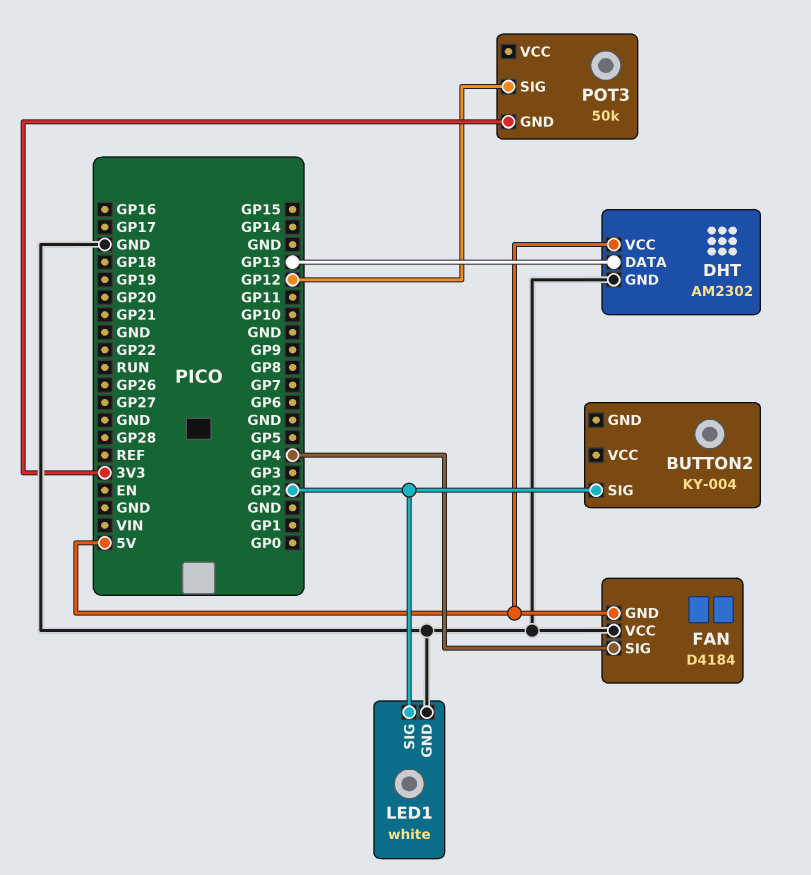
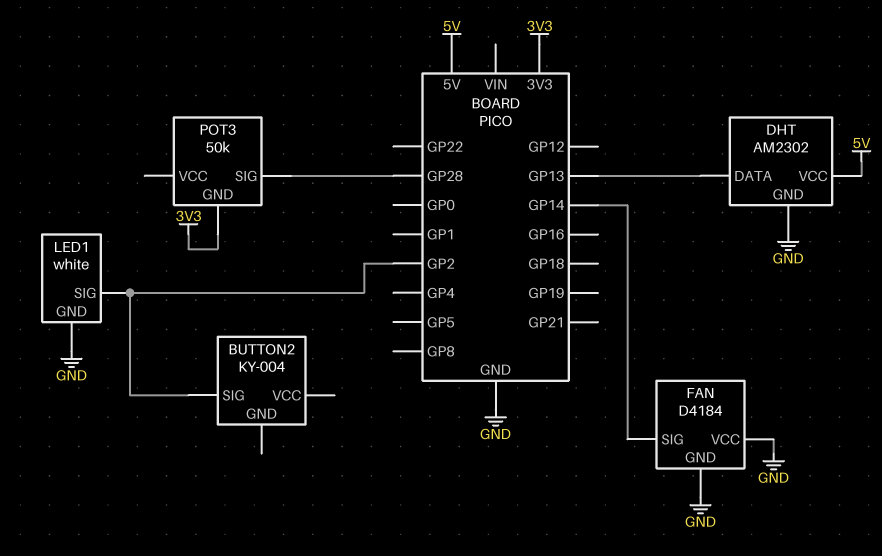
FAN pin GND: 5V -> GND
FAN pin SIG: GP4 -> GP14
POT3 pin SIG: GP12 -> GP28

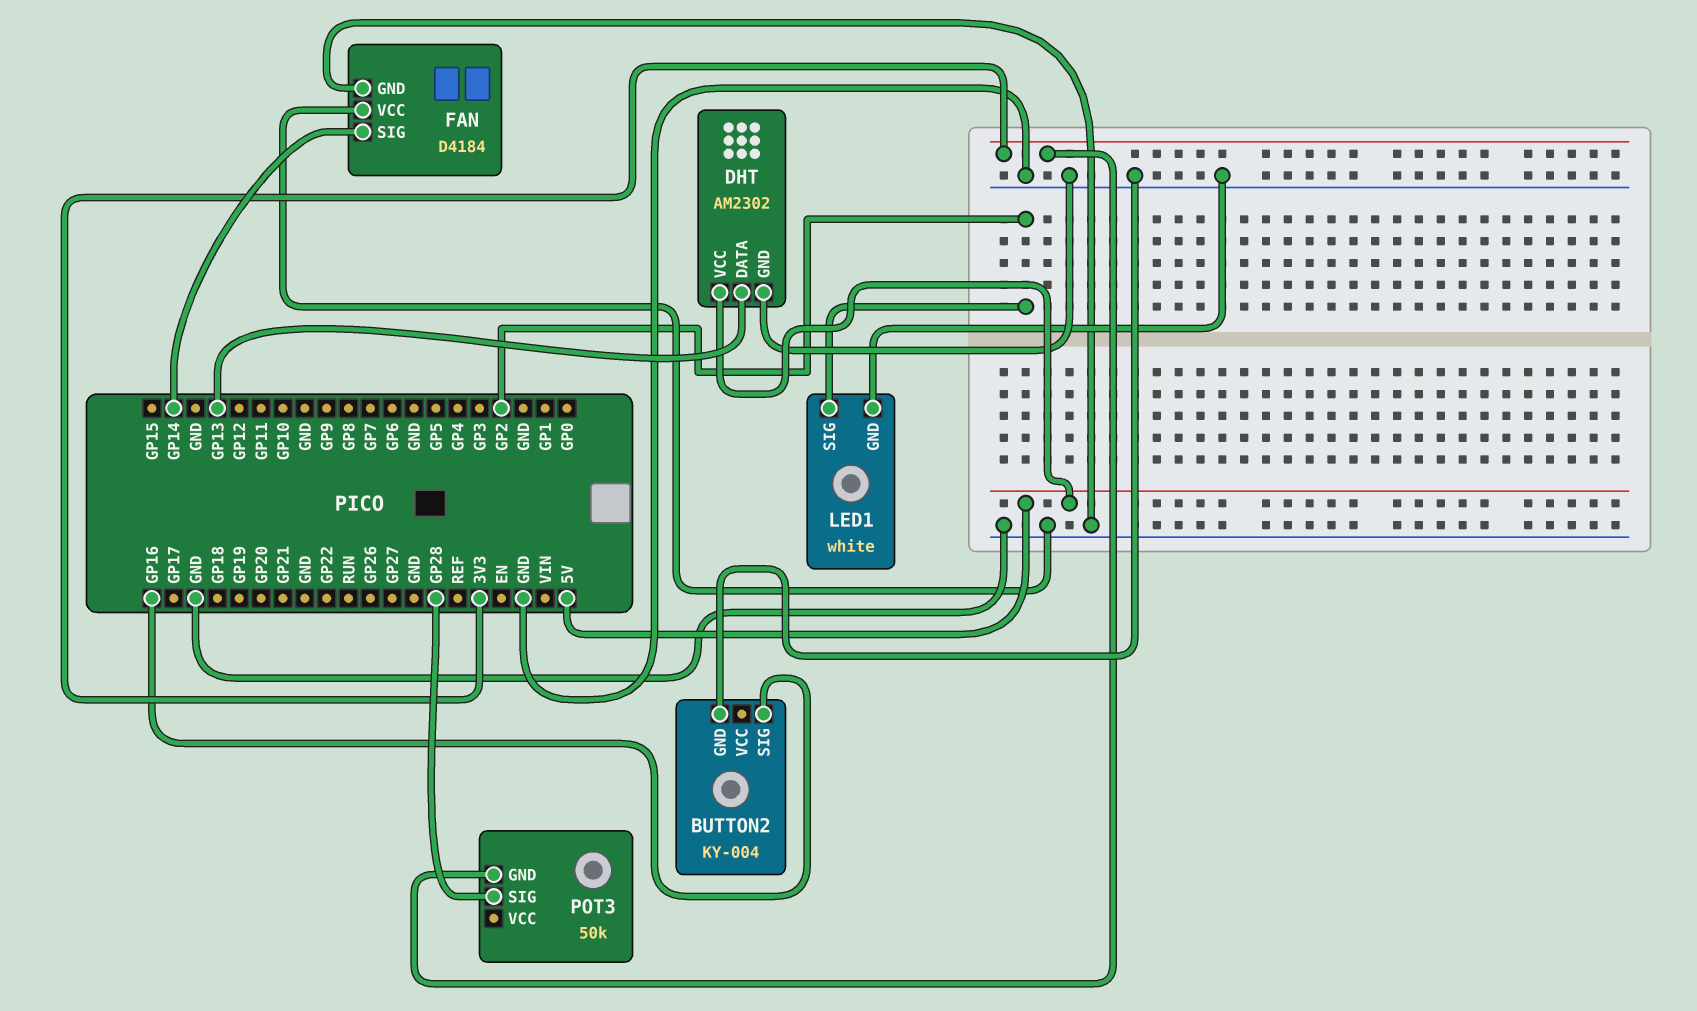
BUTTON2 pin GND: none -> GND
BUTTON2 pin SIG: GP2 -> GP16

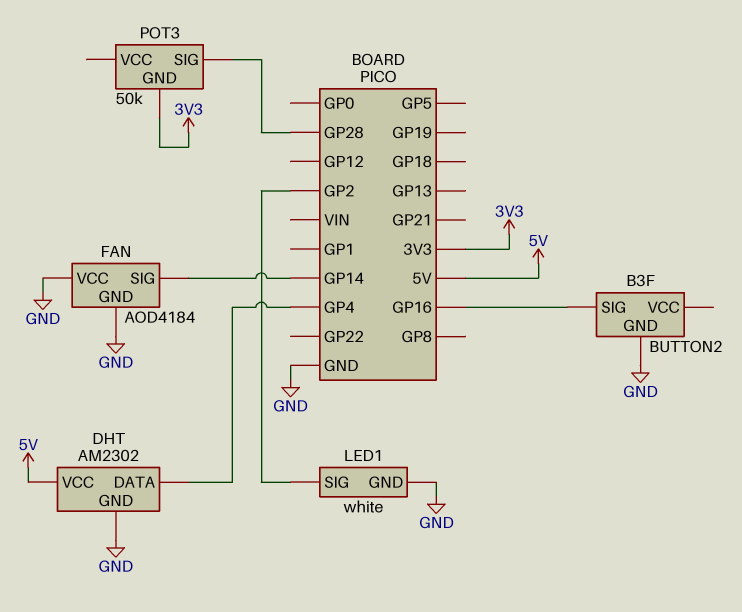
BUTTON2: KY-004 -> B3F
DHT pin DATA: GP13 -> GP4
FAN: D4184 -> AOD4184

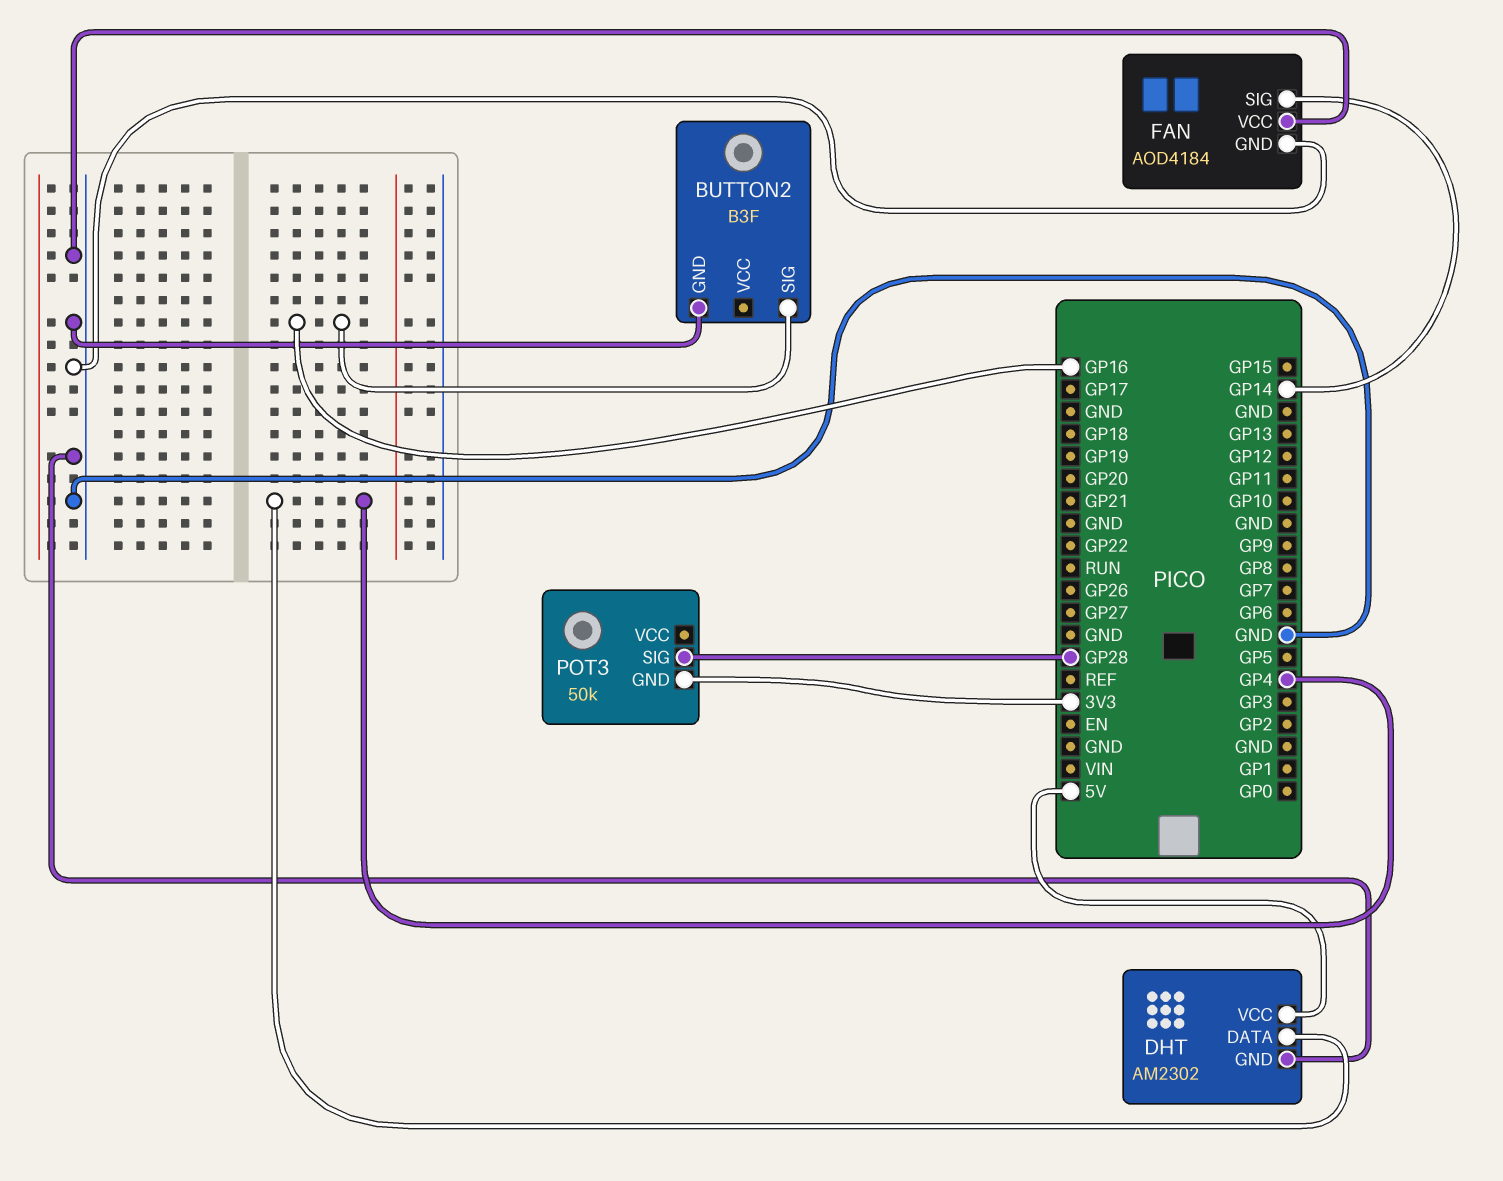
LED1: white -> none
LED1 pin GND: GND -> none
LED1 pin SIG: GP2 -> none

